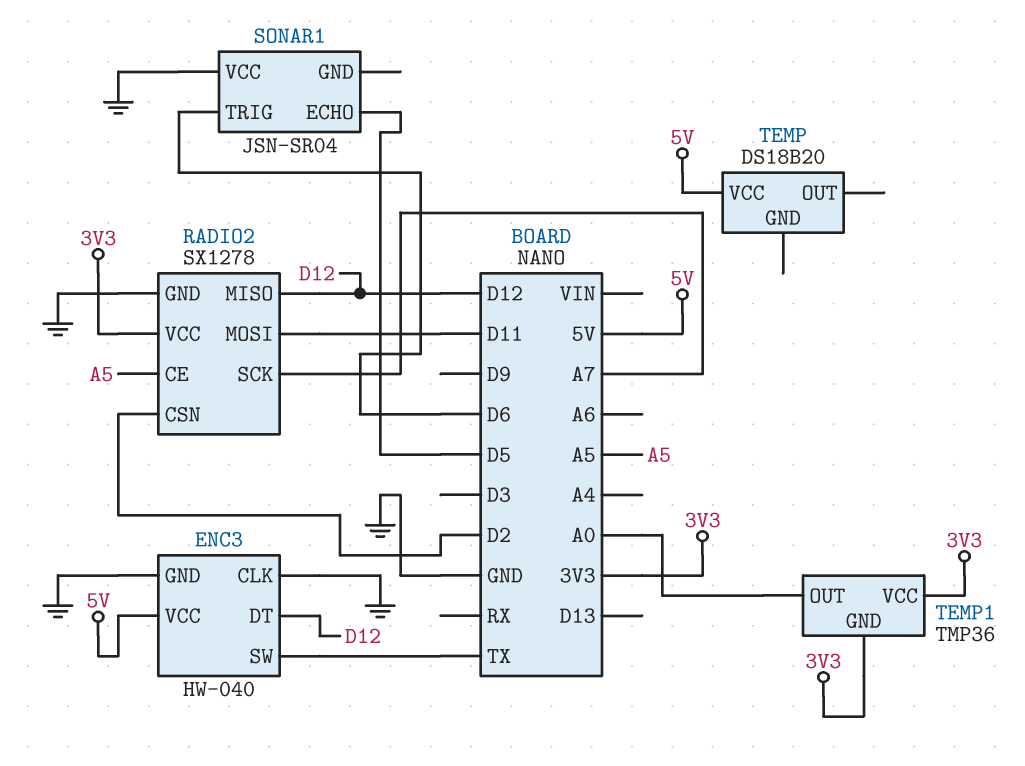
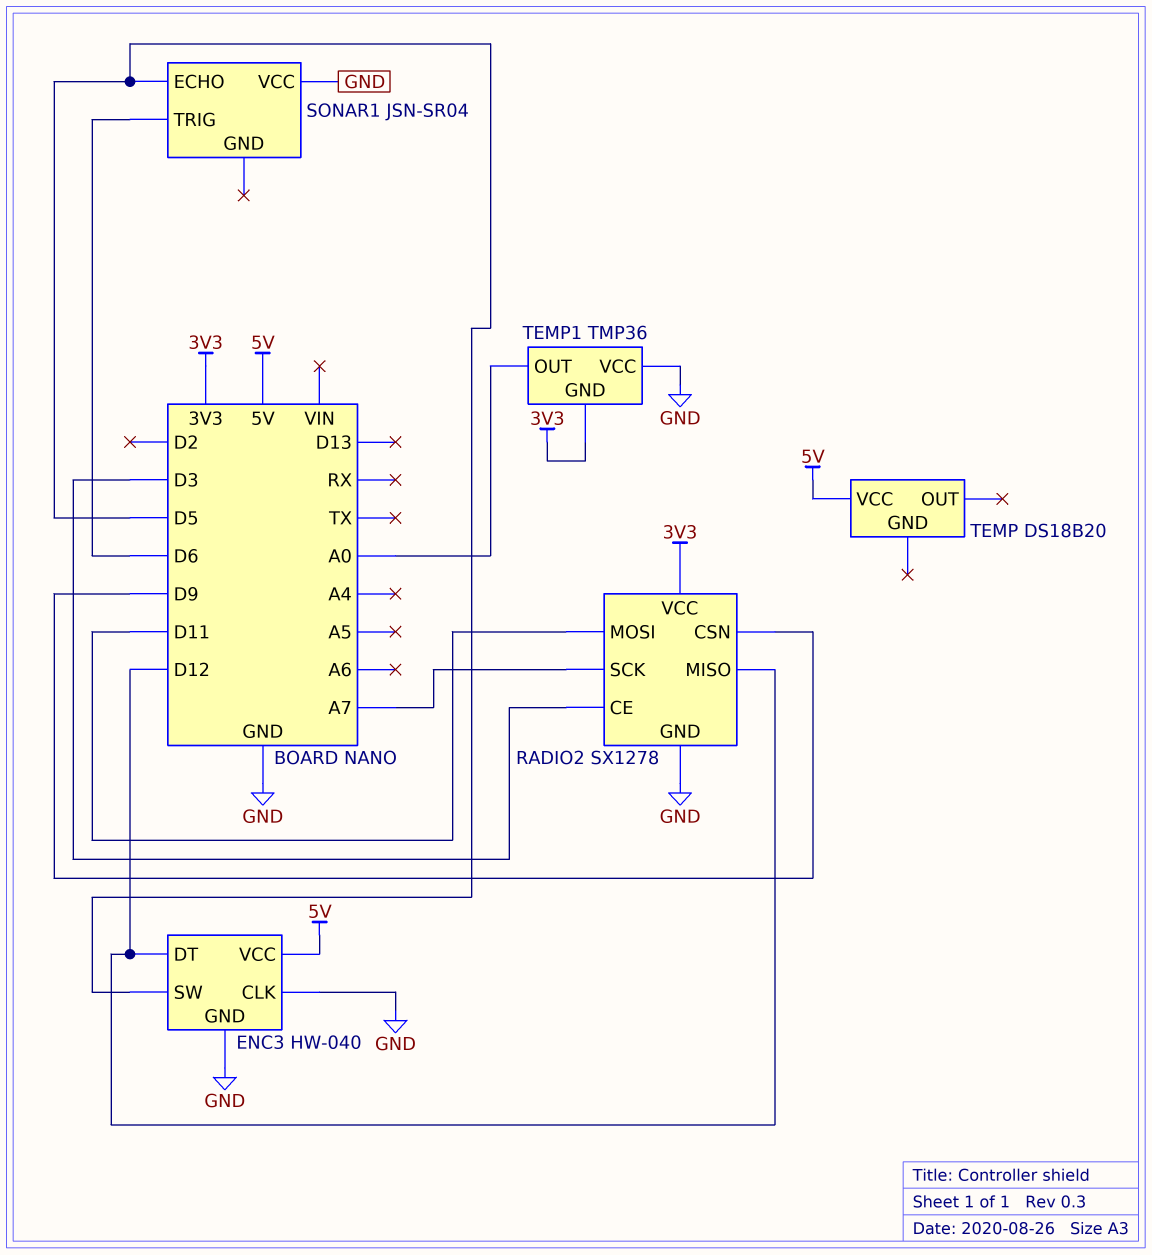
ENC3 pin SW: TX -> D5
RADIO2 pin CE: A5 -> D3
RADIO2 pin CSN: D2 -> D9
TEMP1 pin VCC: 3V3 -> GND

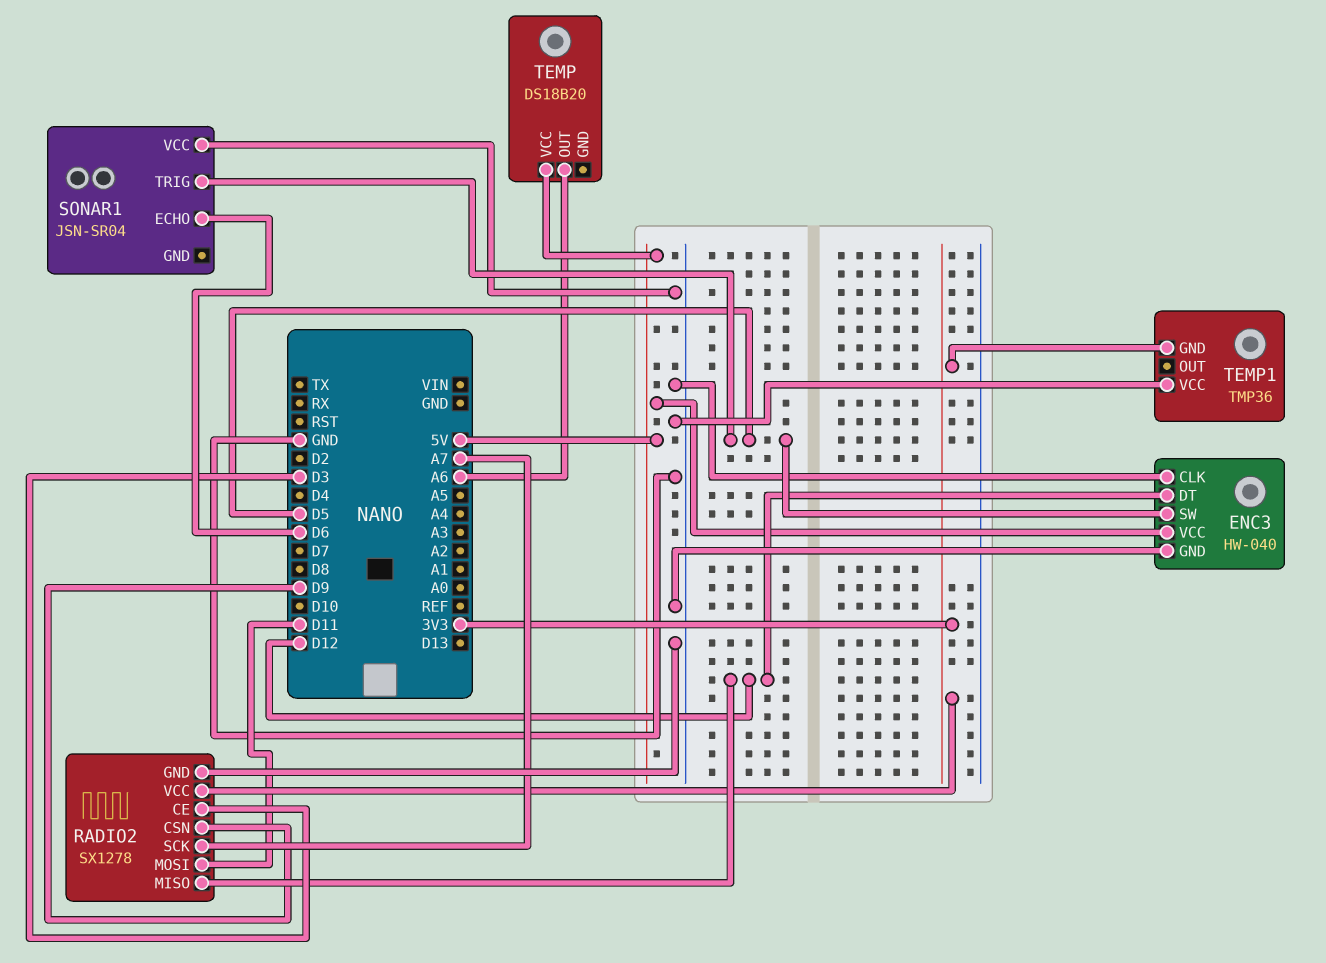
SONAR1 pin ECHO: D5 -> D6
SONAR1 pin TRIG: D6 -> D5
TEMP pin OUT: none -> A6
TEMP1 pin OUT: A0 -> none

